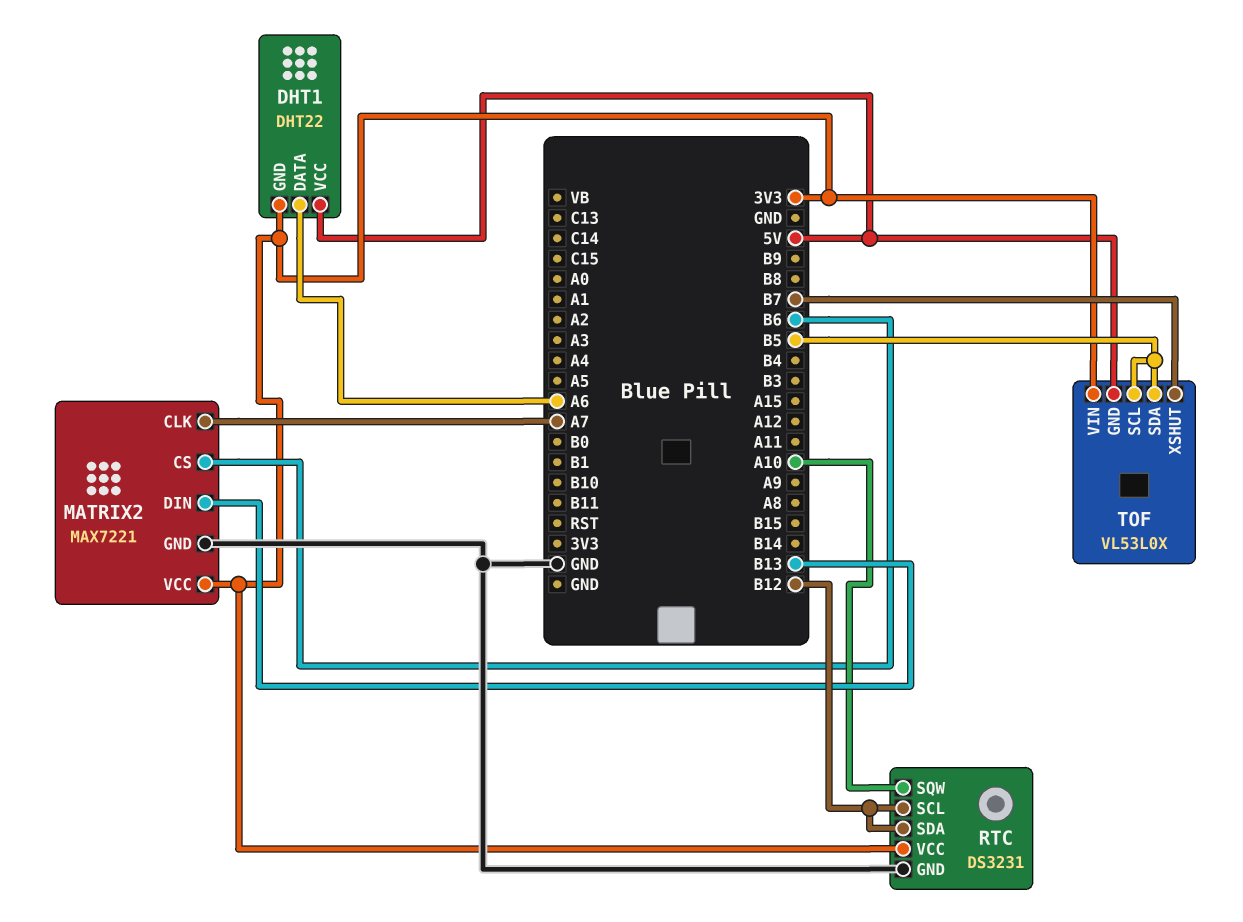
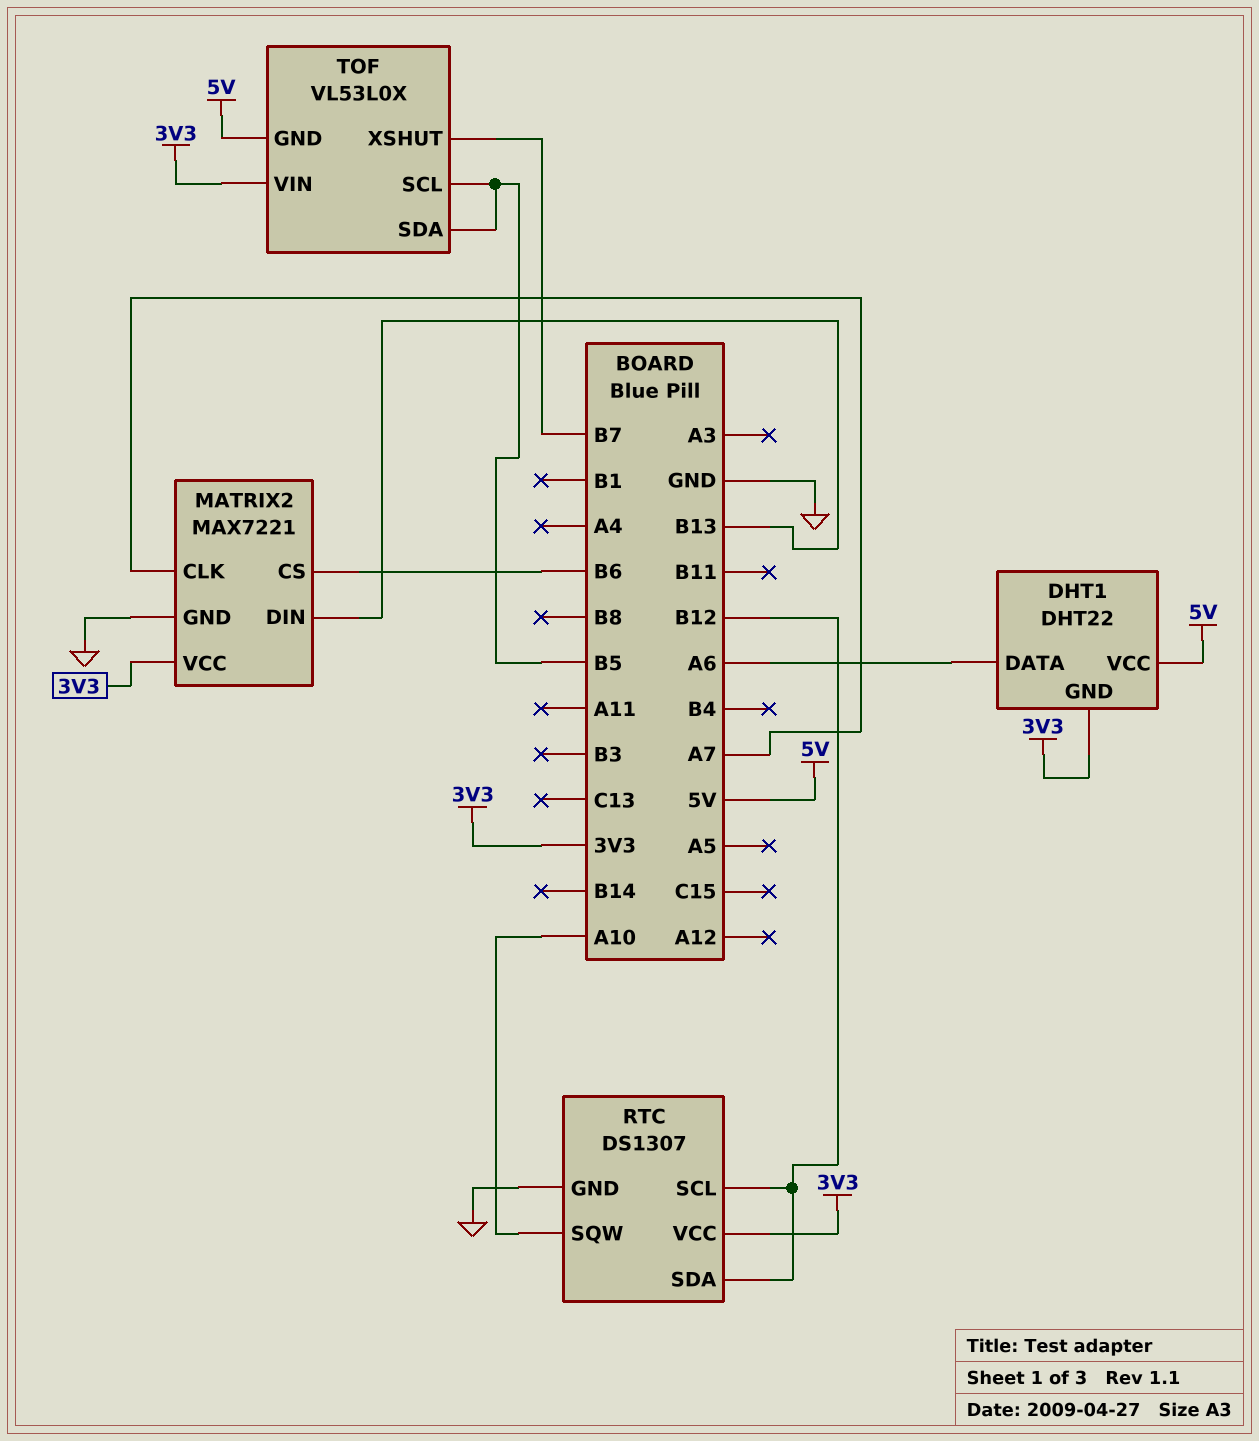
RTC: DS3231 -> DS1307

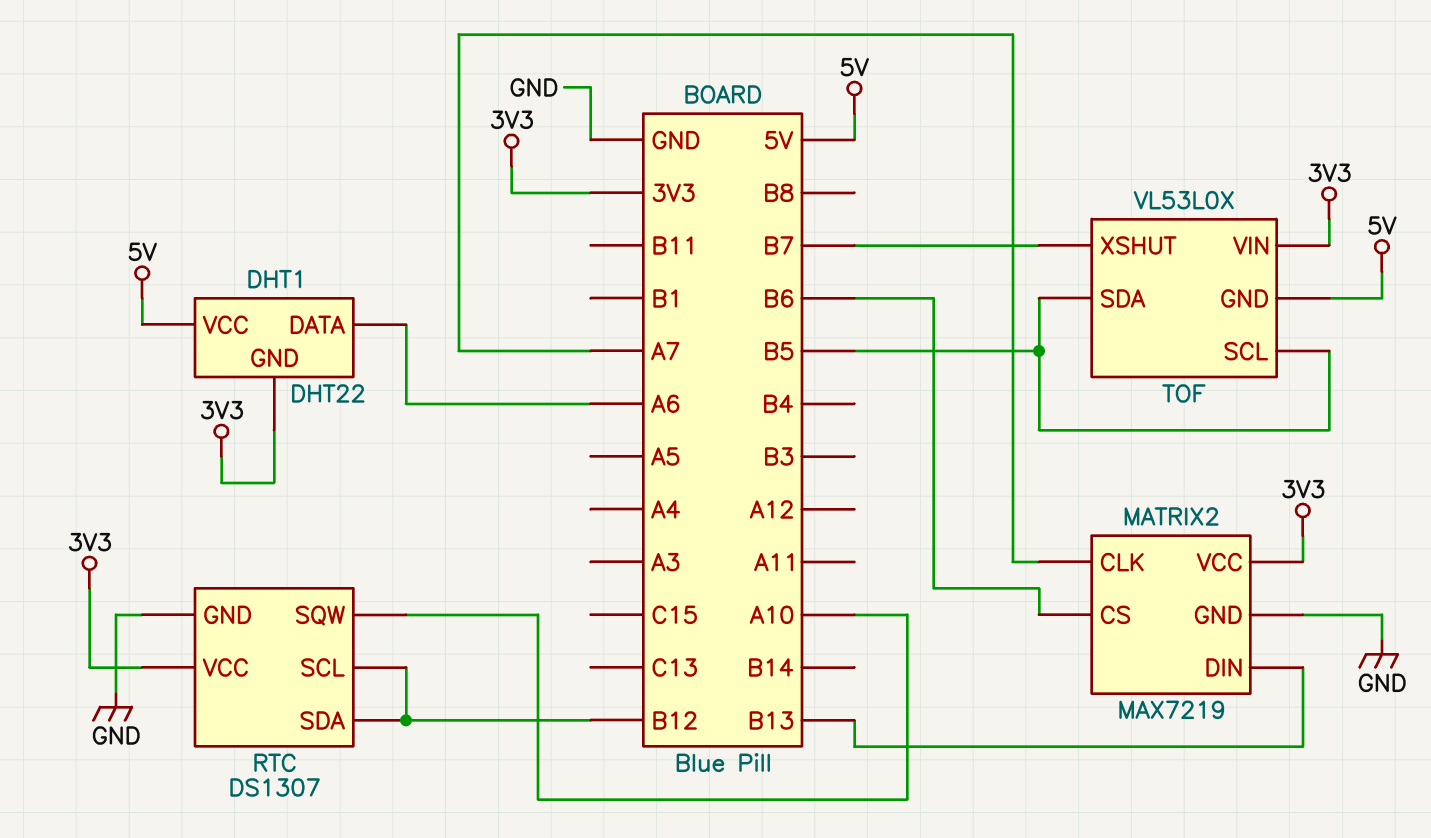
MATRIX2: MAX7221 -> MAX7219

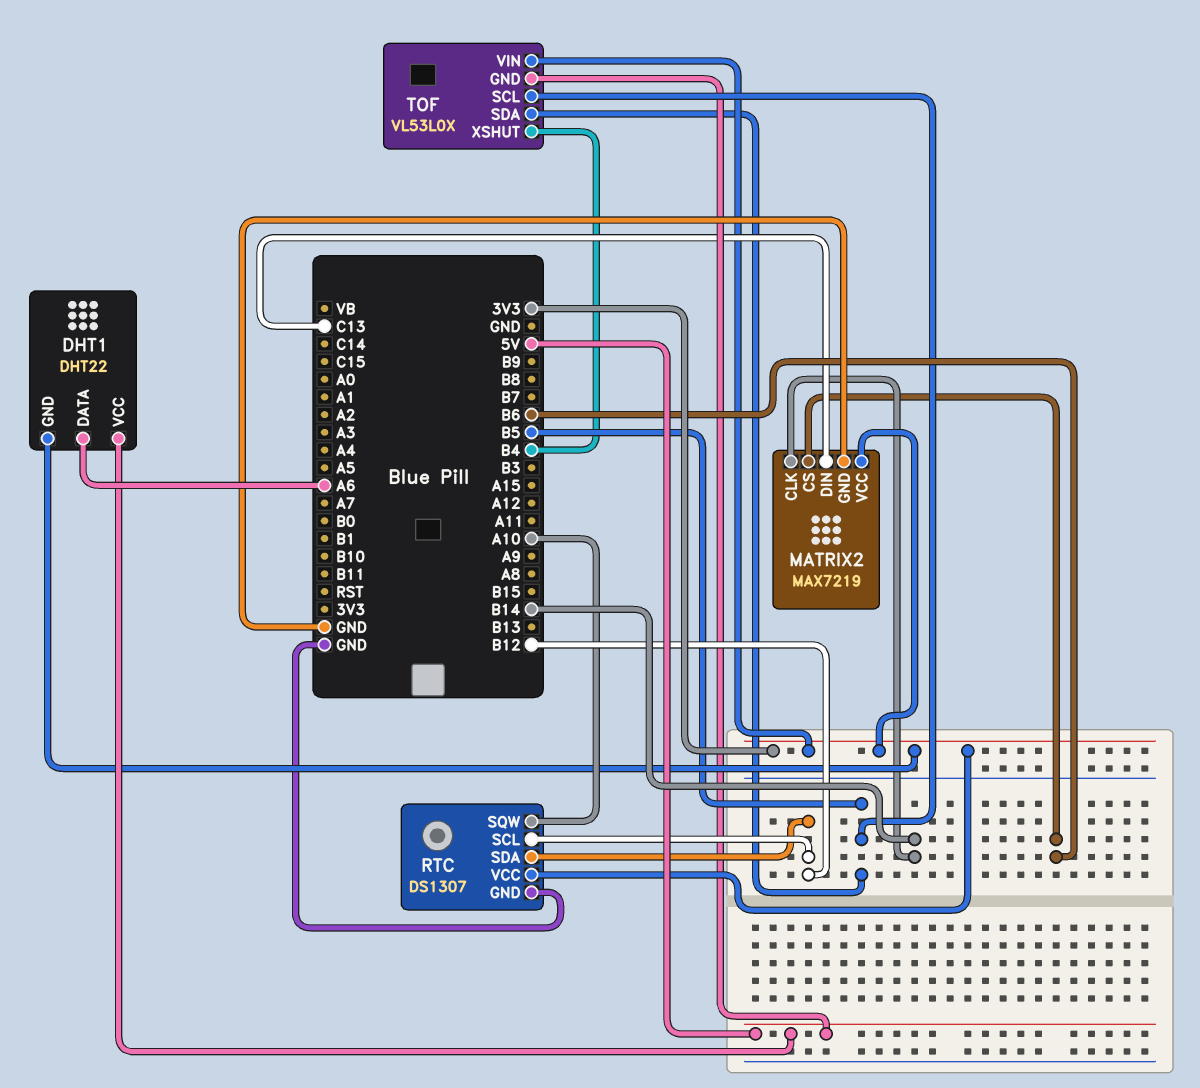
MATRIX2 pin CLK: A7 -> B14
MATRIX2 pin DIN: B13 -> C13
TOF pin XSHUT: B7 -> B4

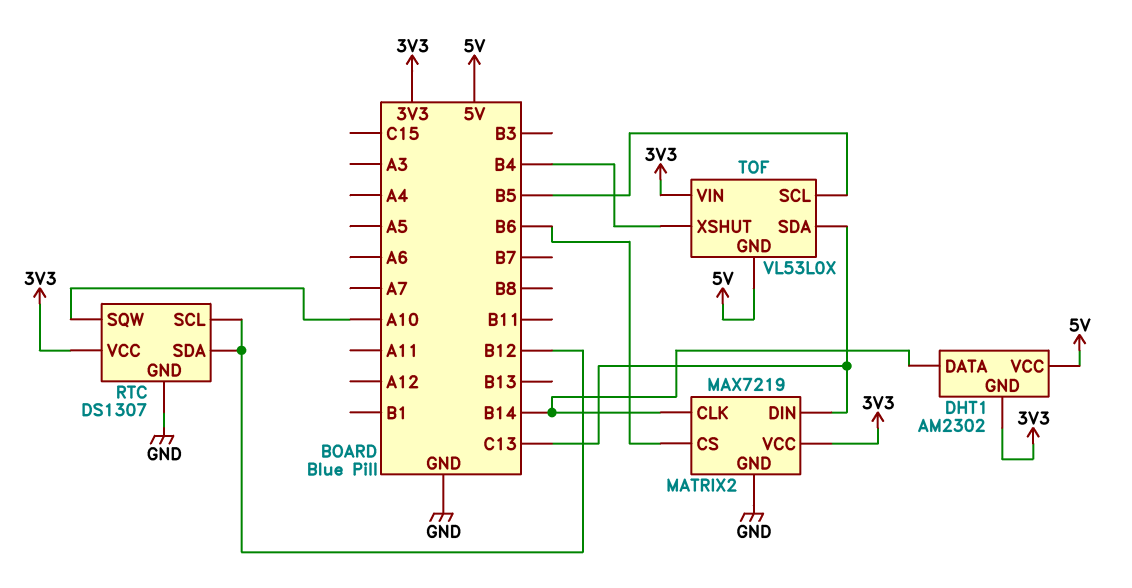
DHT1: DHT22 -> AM2302
DHT1 pin DATA: A6 -> B14
TOF pin SDA: B5 -> C13

